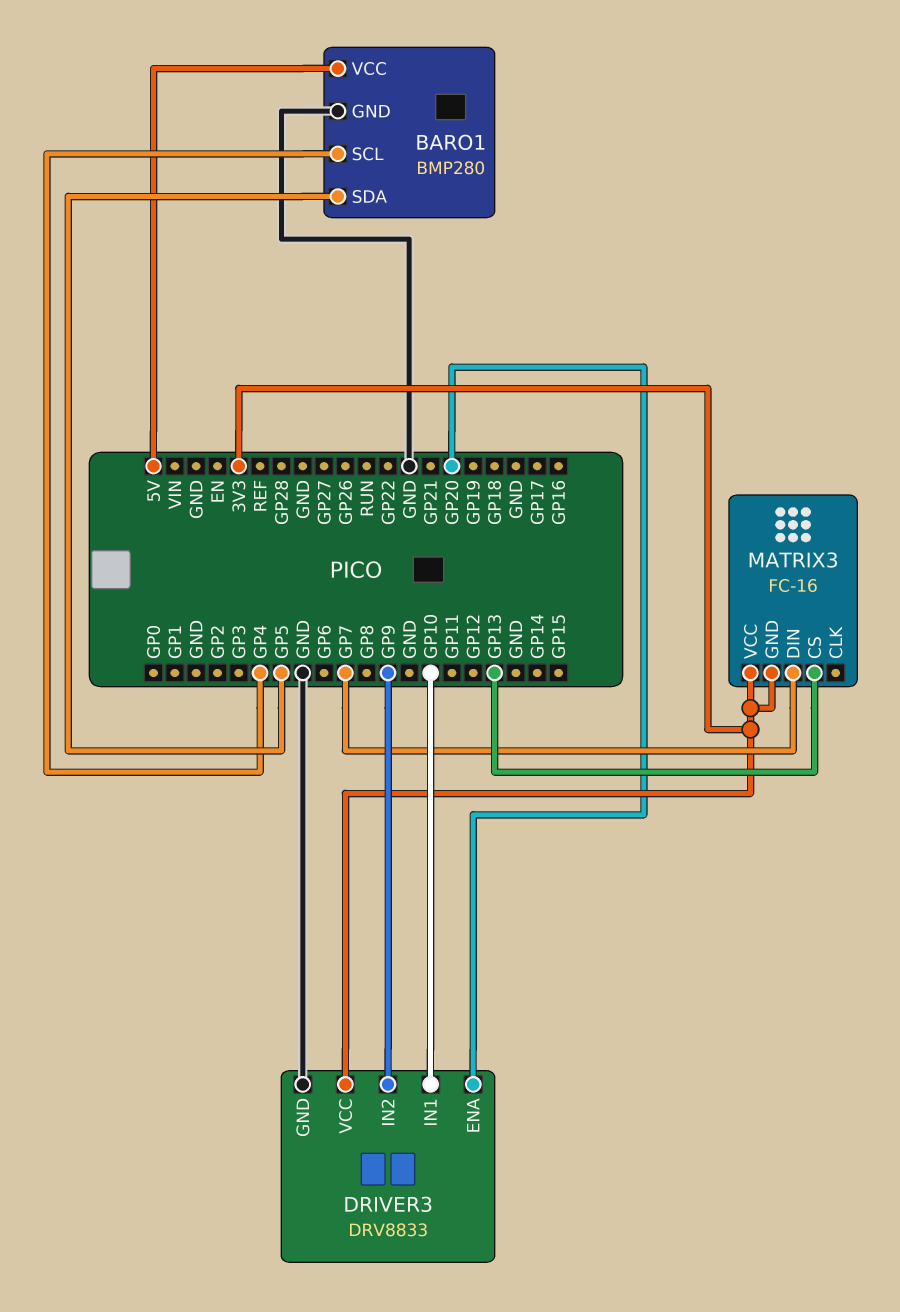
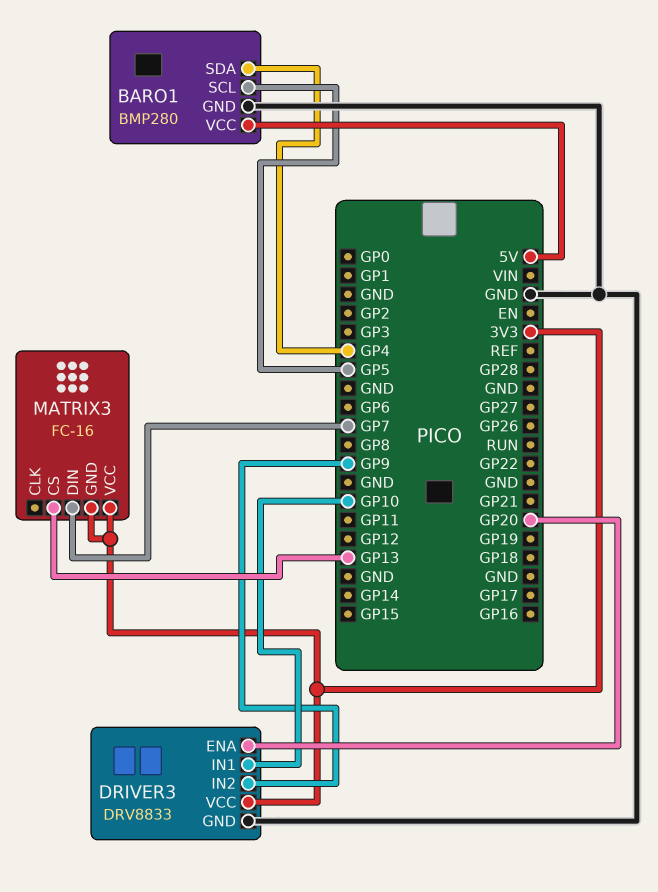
BARO1 pin SCL: GP4 -> GP5
BARO1 pin SDA: GP5 -> GP4

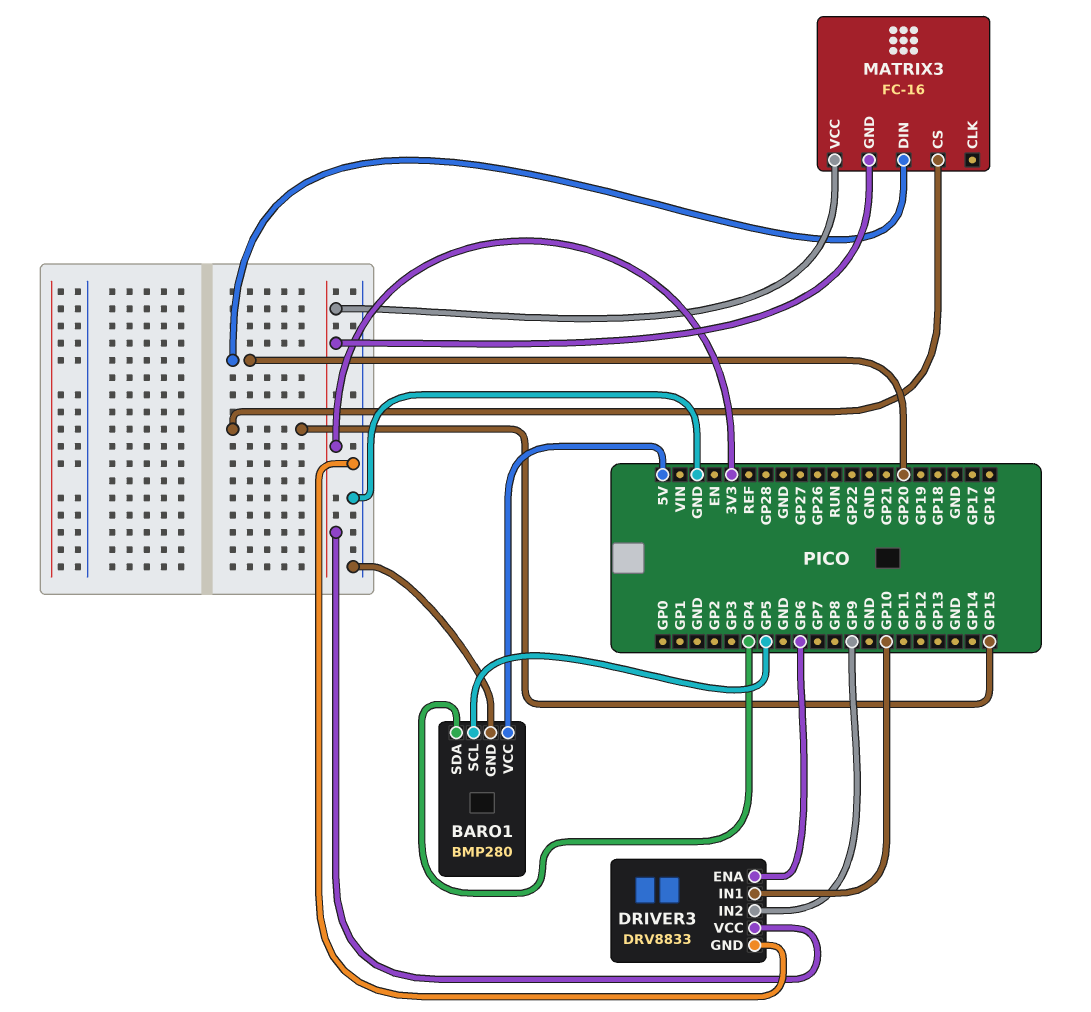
DRIVER3 pin ENA: GP20 -> GP6
MATRIX3 pin CS: GP13 -> GP15
MATRIX3 pin DIN: GP7 -> GP20

